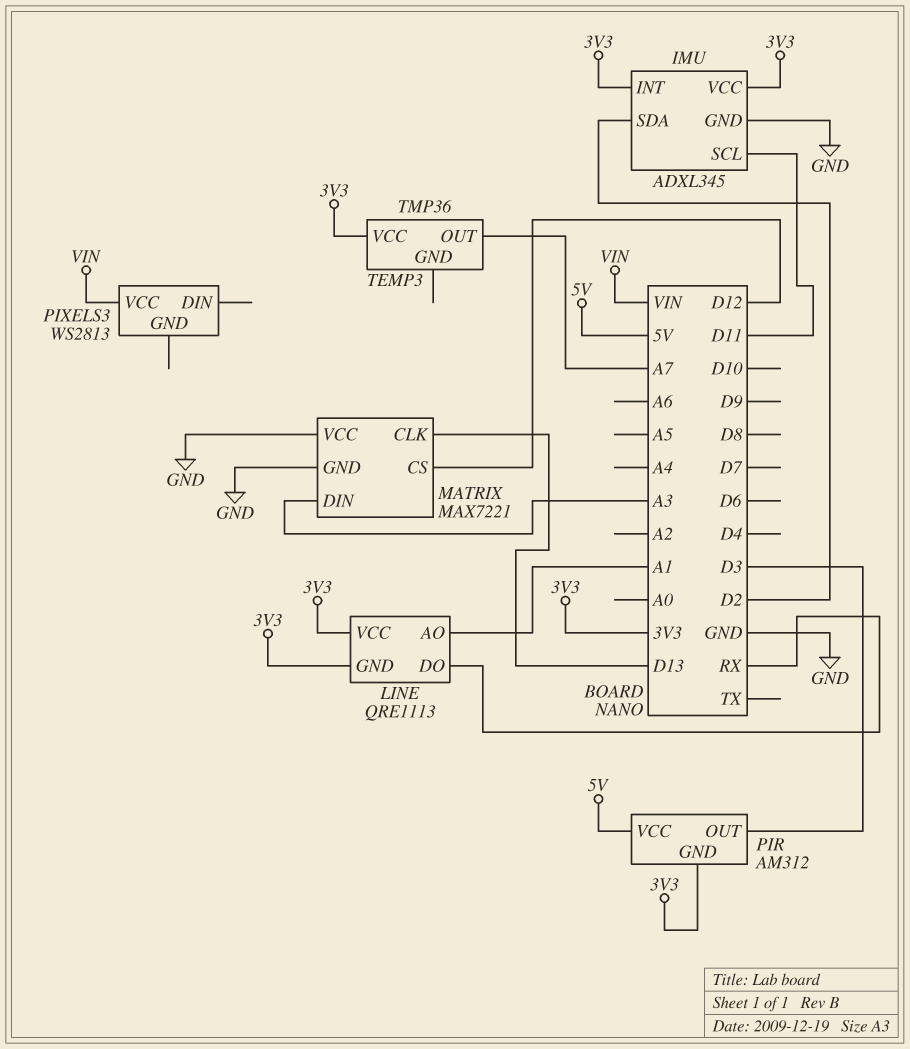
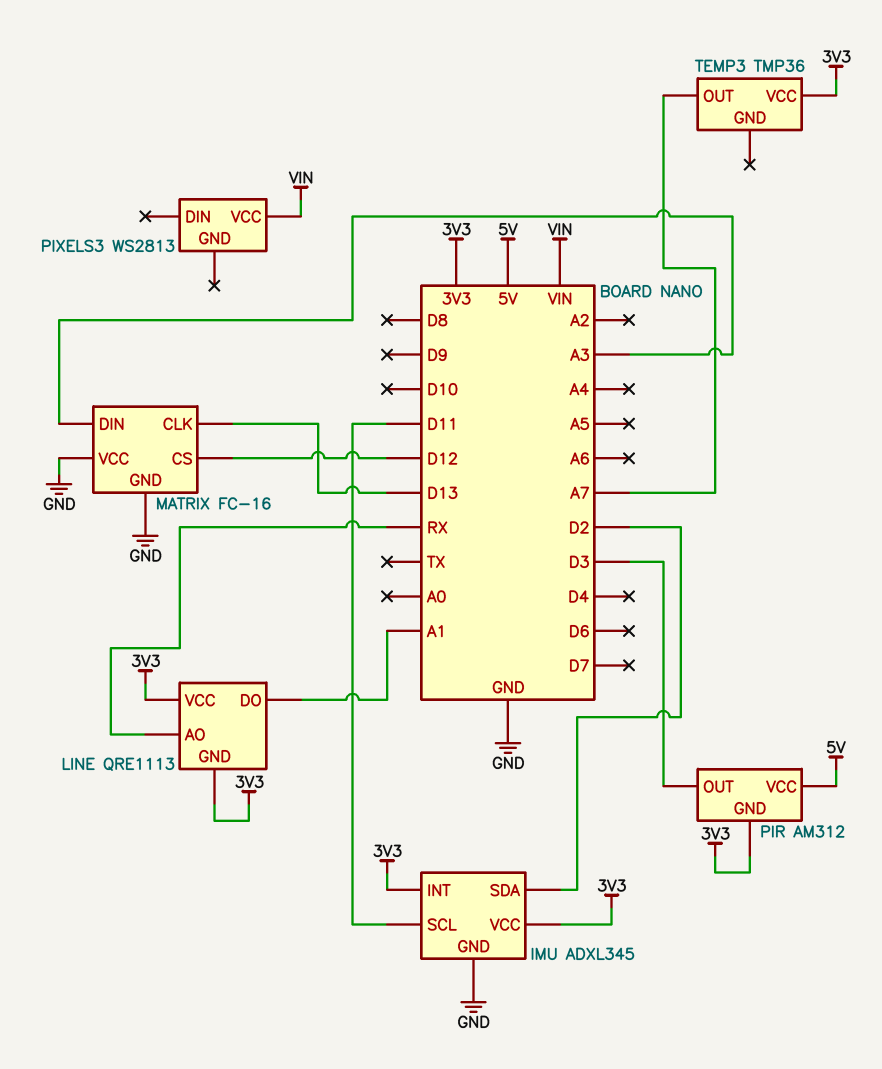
LINE pin AO: A1 -> RX
LINE pin DO: RX -> A1
MATRIX: MAX7221 -> FC-16

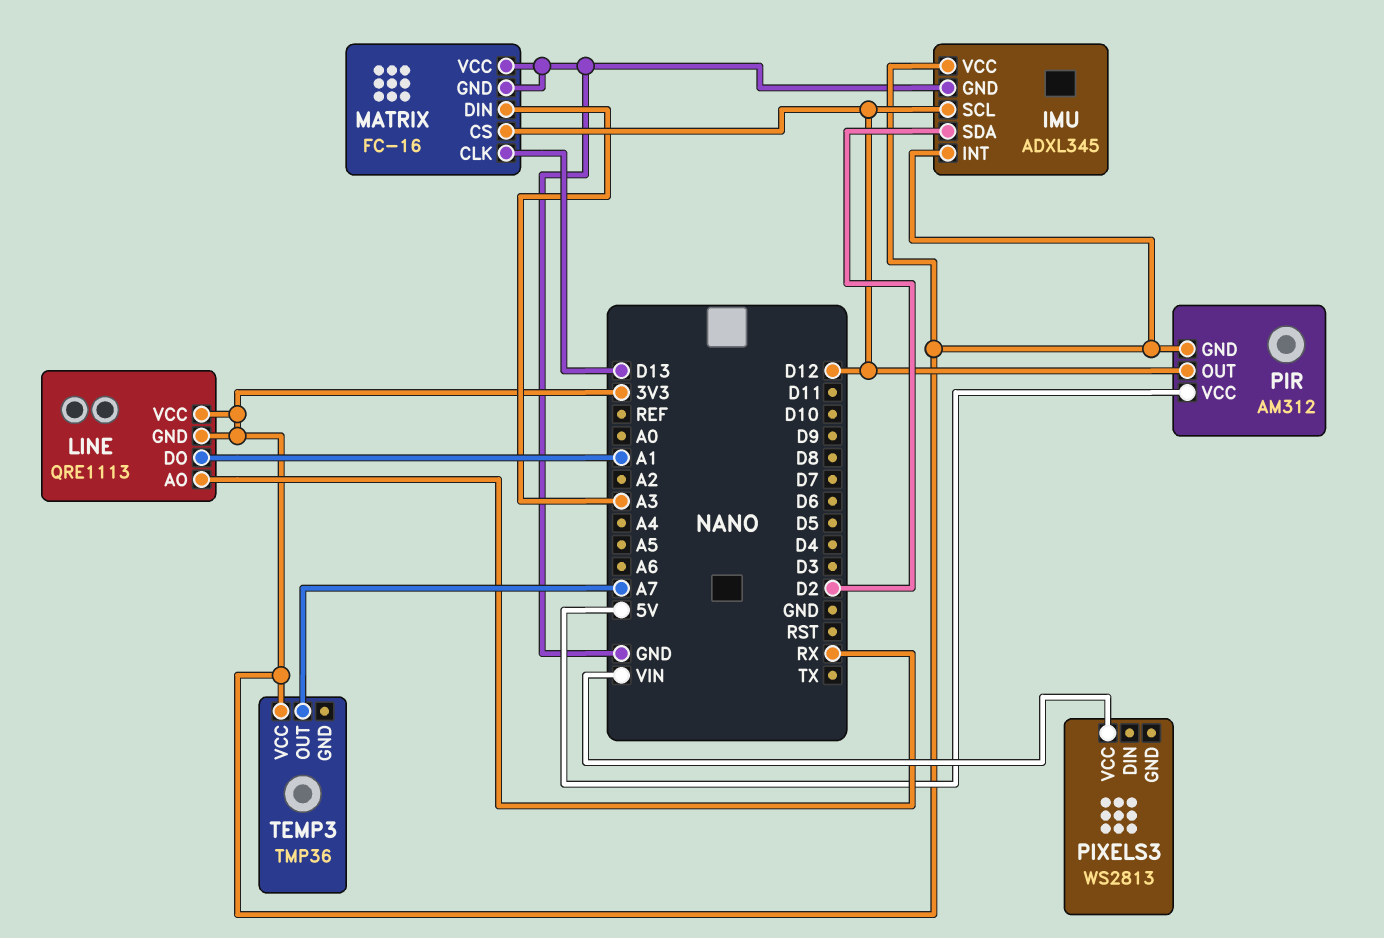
IMU pin SCL: D11 -> D12
PIR pin OUT: D3 -> D12

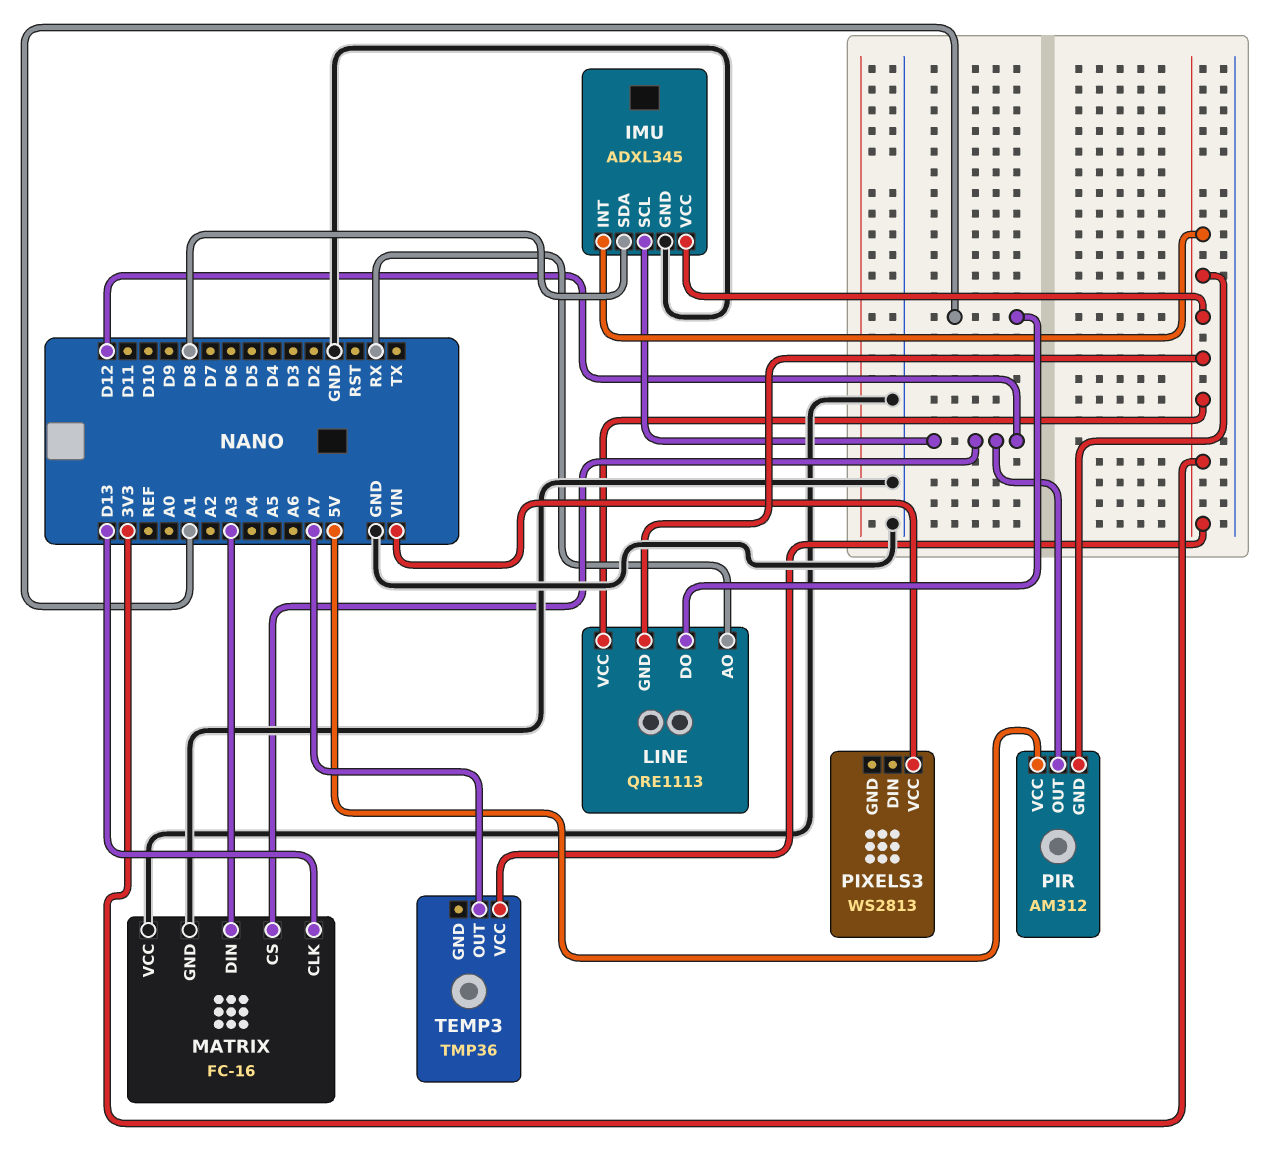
IMU pin SDA: D2 -> D8

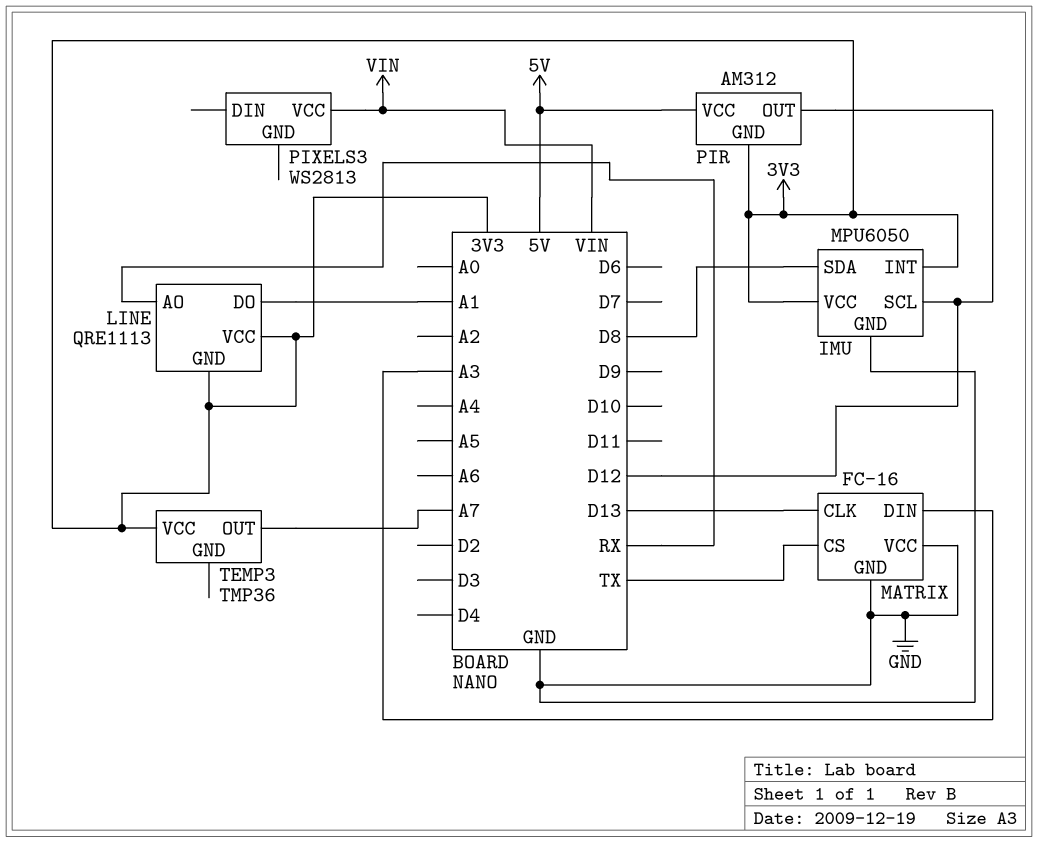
IMU: ADXL345 -> MPU6050
MATRIX pin CS: D12 -> TX

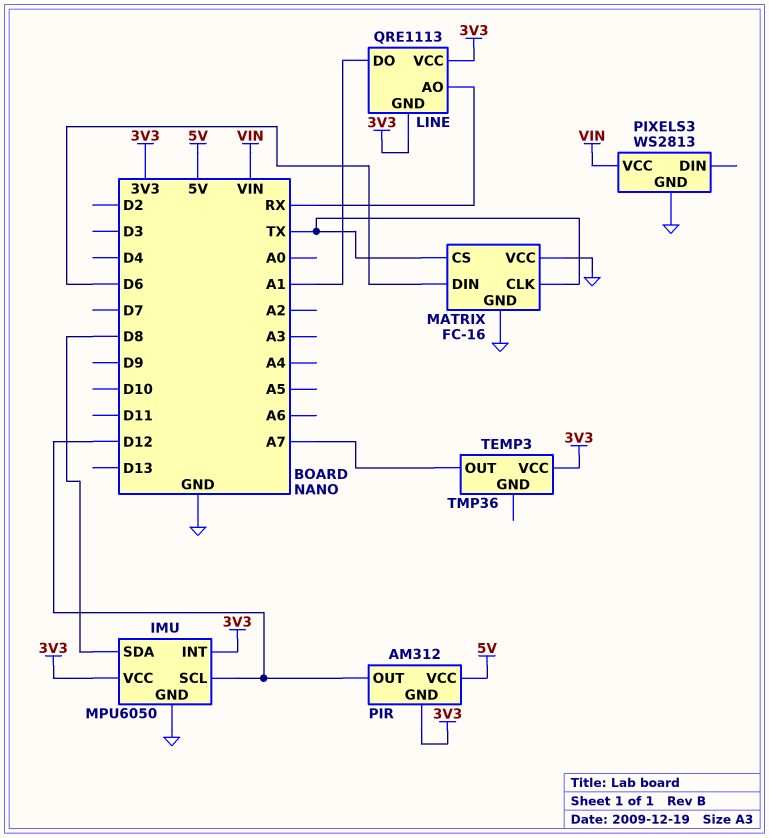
MATRIX pin CLK: D13 -> TX
MATRIX pin DIN: A3 -> D6
PIXELS3 pin GND: none -> GND

